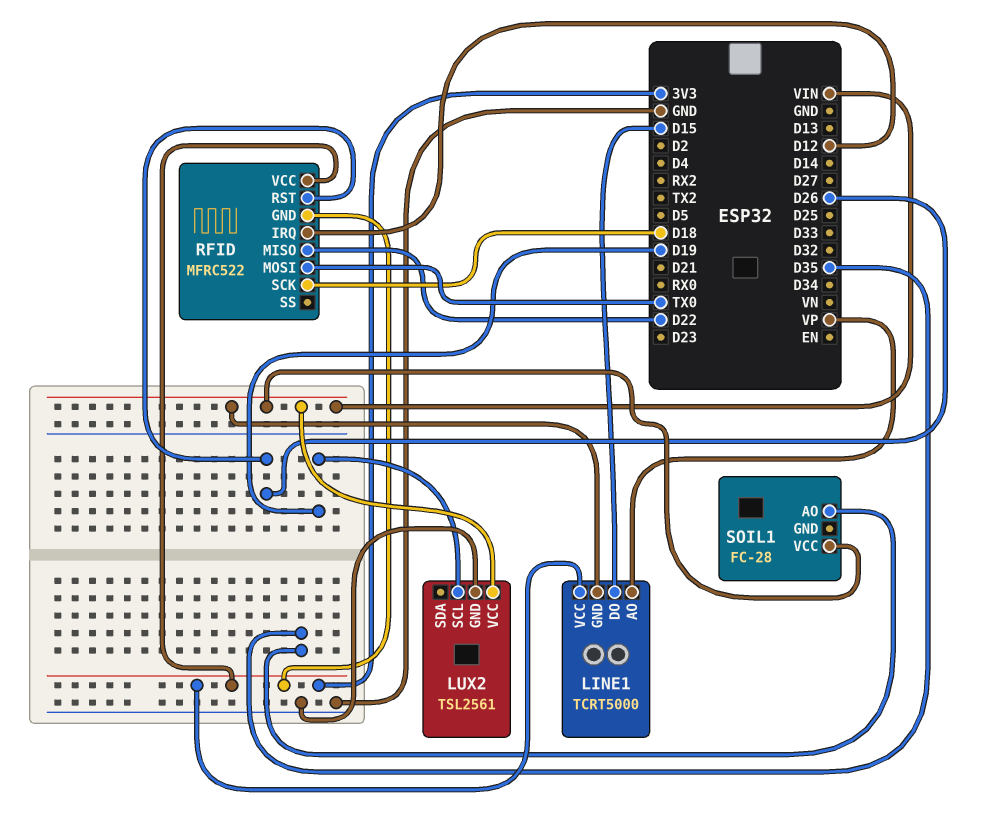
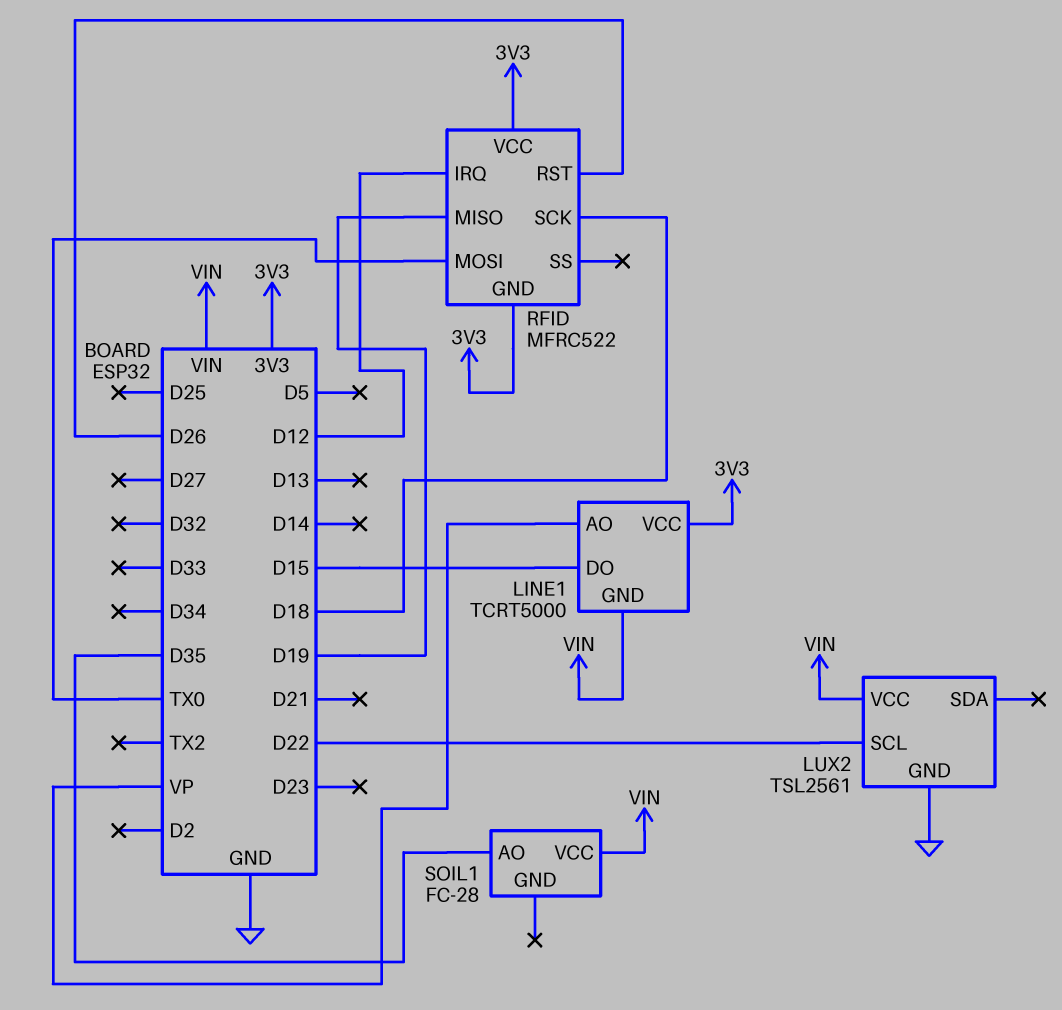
LUX2 pin SCL: D19 -> D22
RFID pin MISO: D22 -> D19

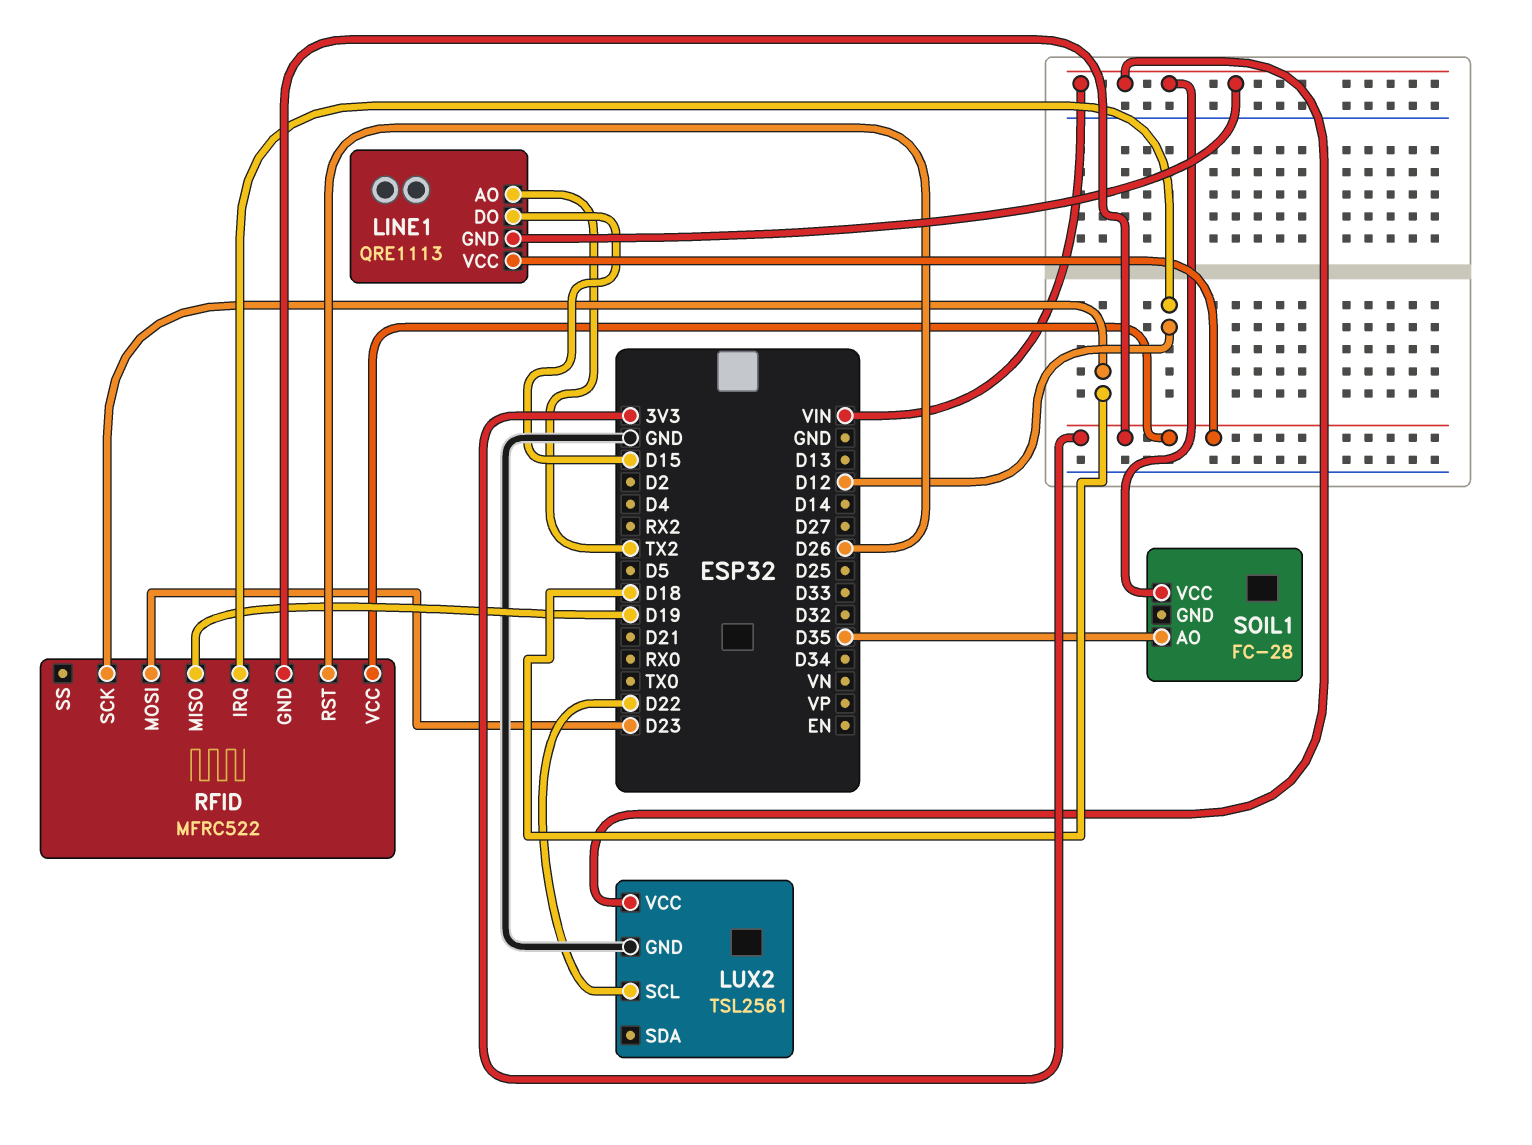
LINE1: TCRT5000 -> QRE1113
LINE1 pin AO: VP -> TX2
RFID pin MOSI: TX0 -> D23

